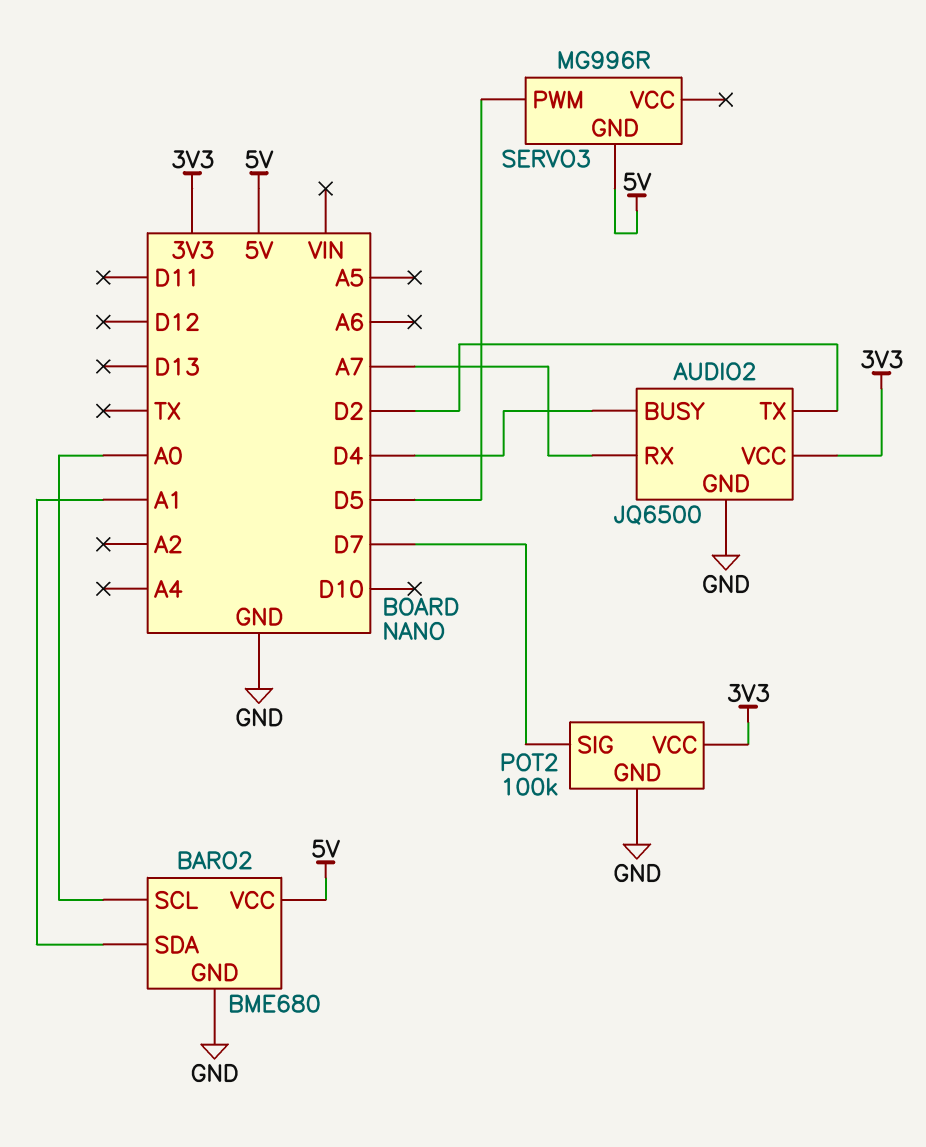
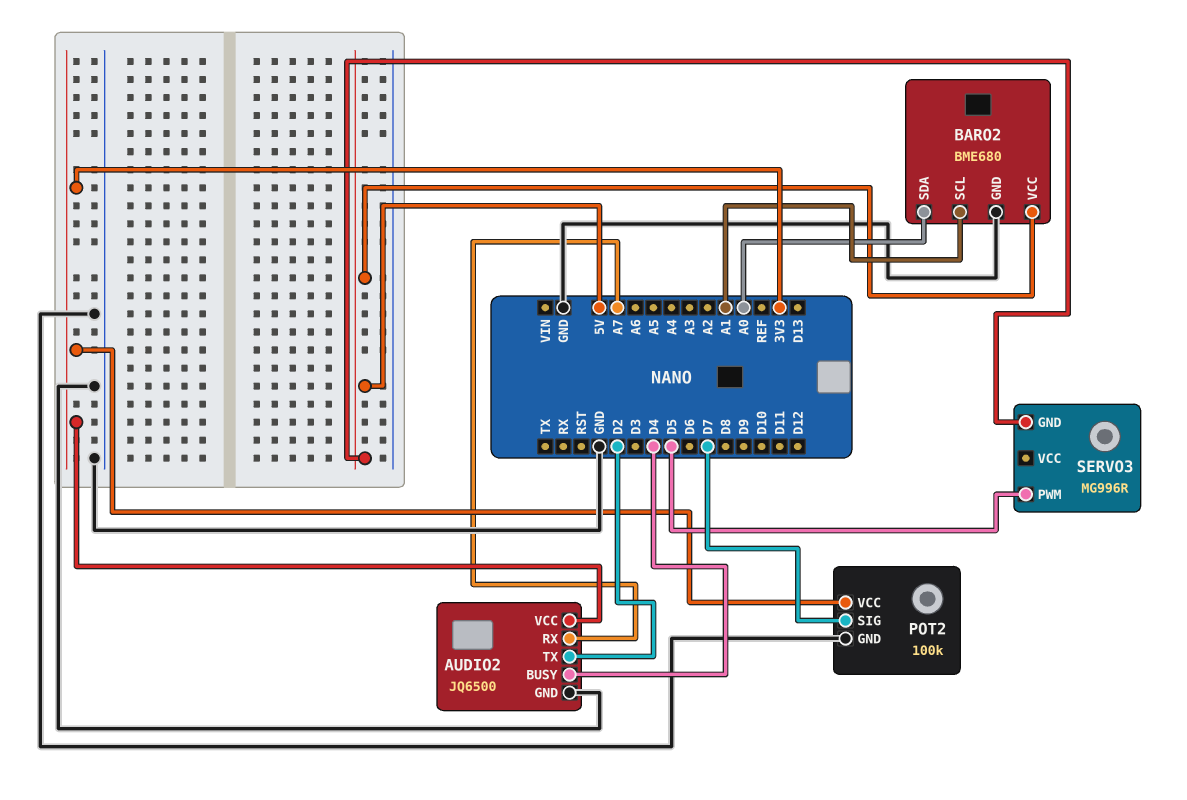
BARO2 pin SCL: A0 -> A1
BARO2 pin SDA: A1 -> A0

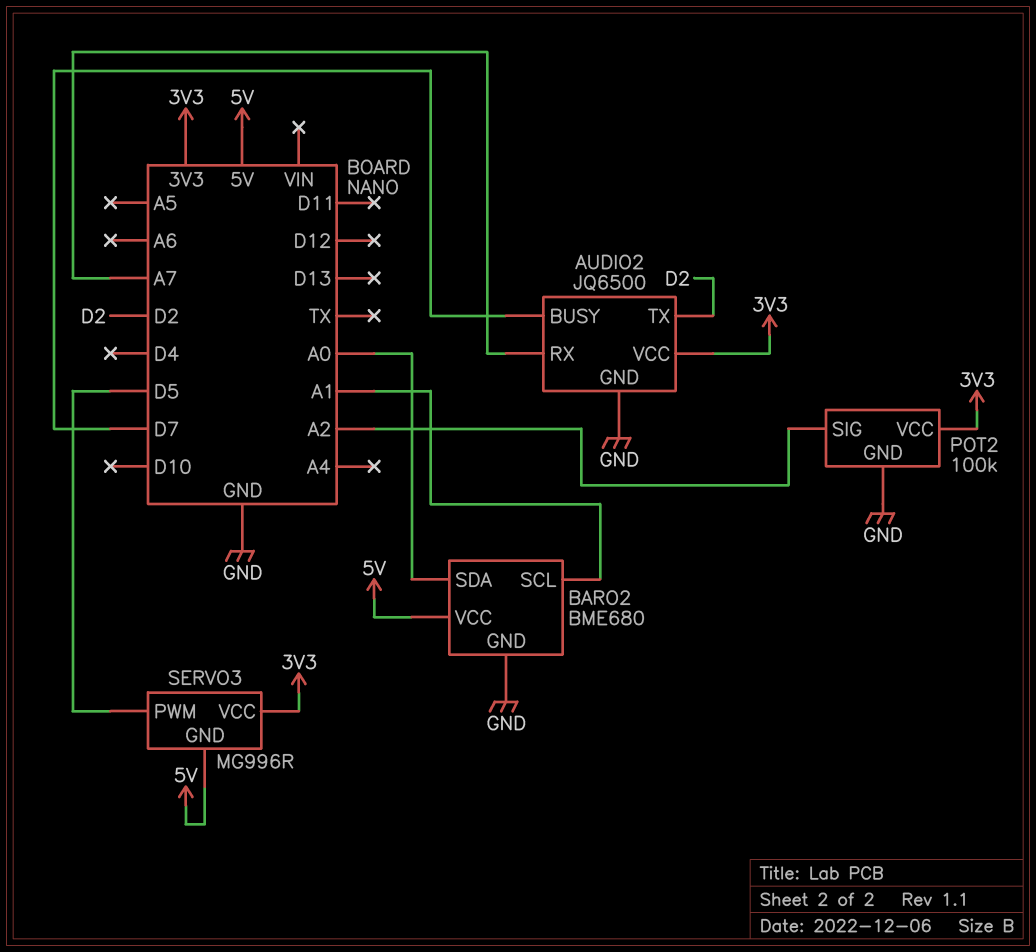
AUDIO2 pin BUSY: D4 -> D7
POT2 pin SIG: D7 -> A2
SERVO3 pin VCC: none -> 3V3

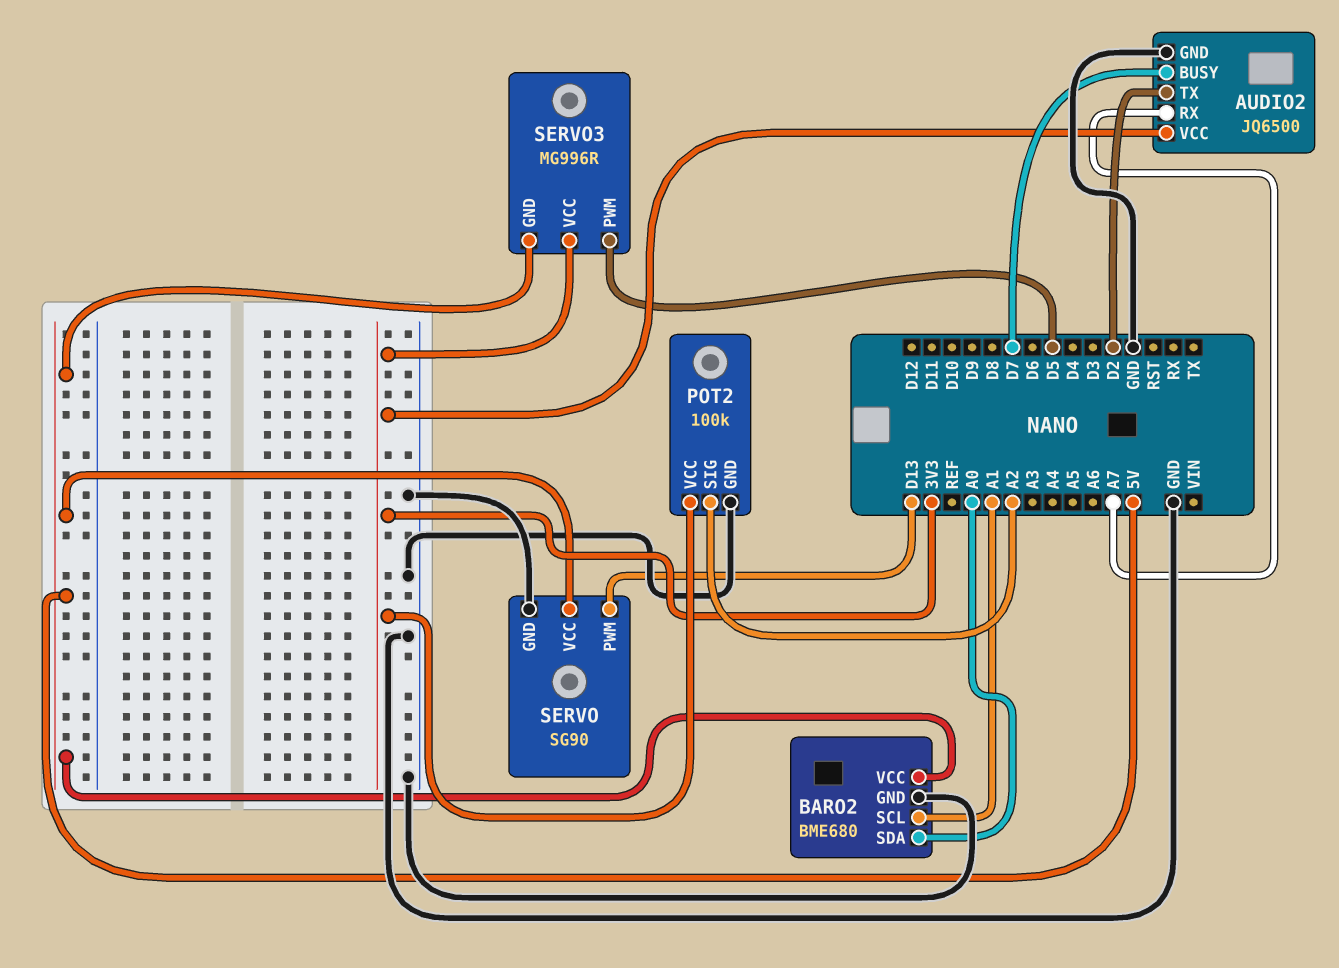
SERVO: none -> SG90
SERVO pin GND: none -> GND
SERVO pin PWM: none -> D13
SERVO pin VCC: none -> 5V

